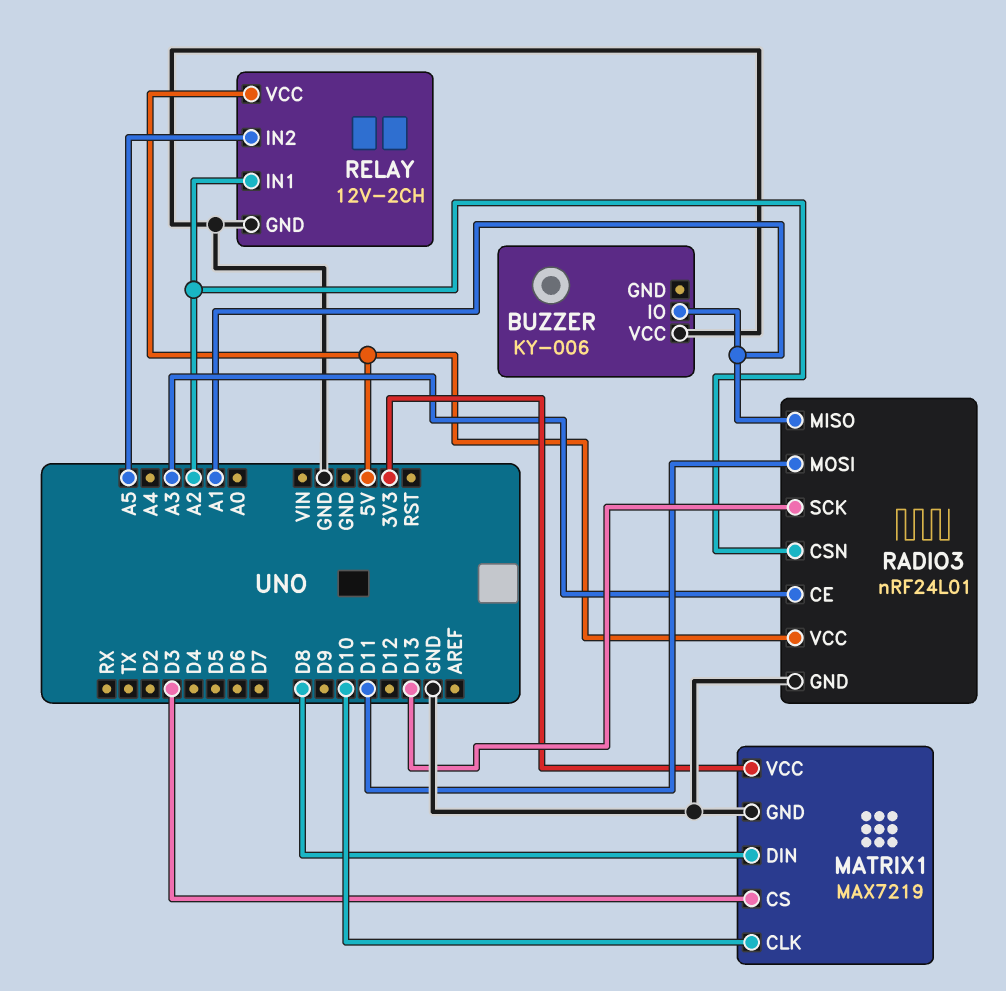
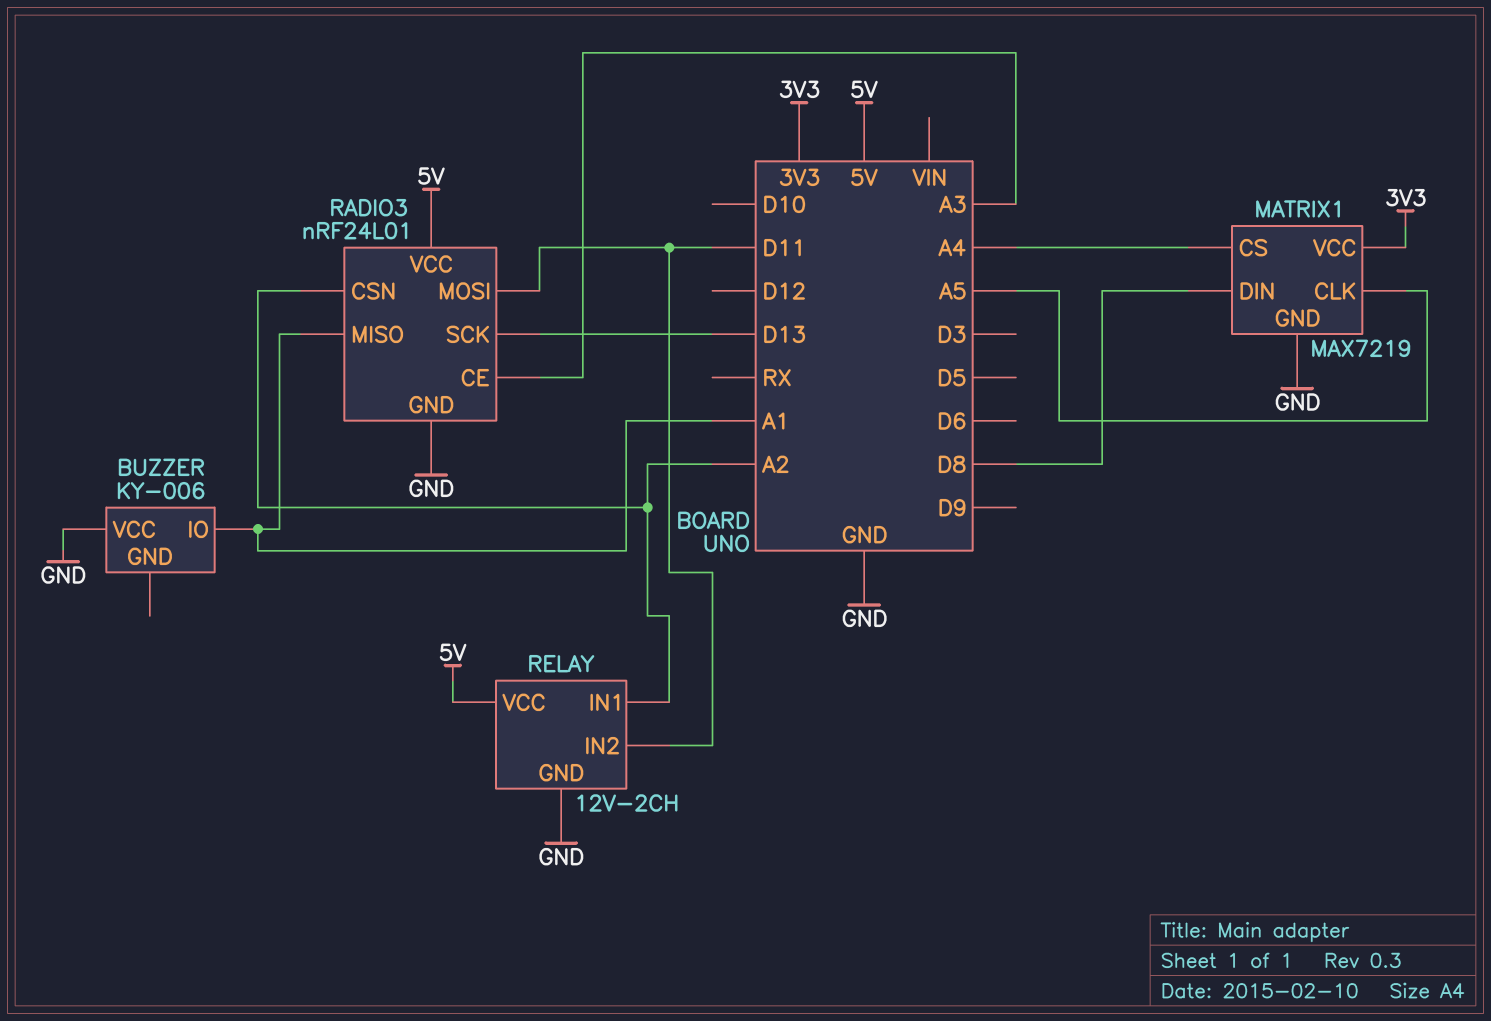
MATRIX1 pin CLK: D10 -> A5
MATRIX1 pin CS: D3 -> A4
RELAY pin IN2: A5 -> D11

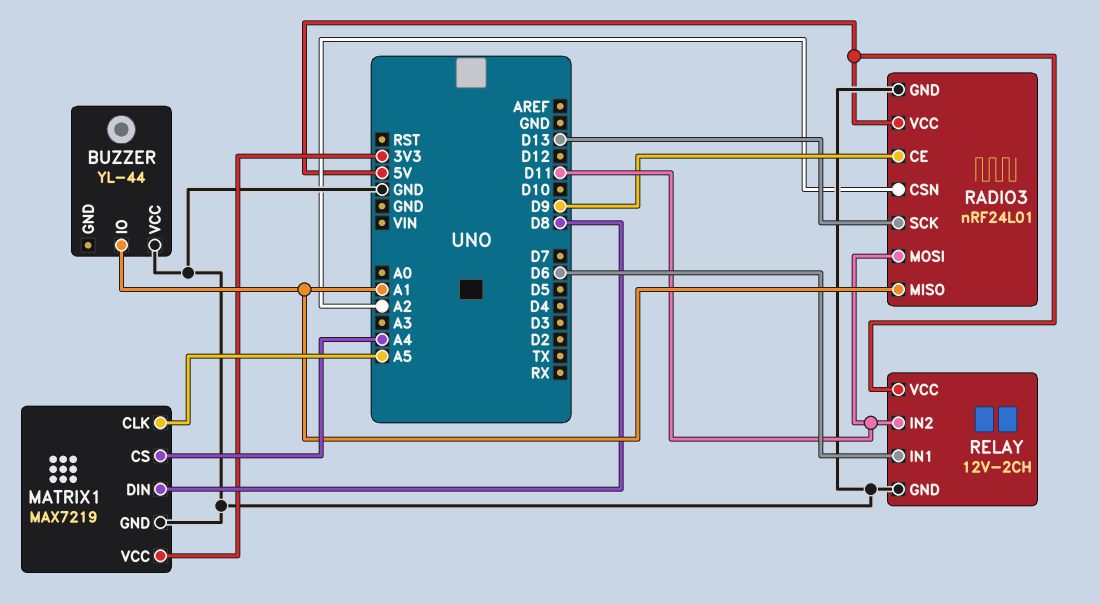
BUZZER: KY-006 -> YL-44
RADIO3 pin CE: A3 -> D9
RELAY pin IN1: A2 -> D6

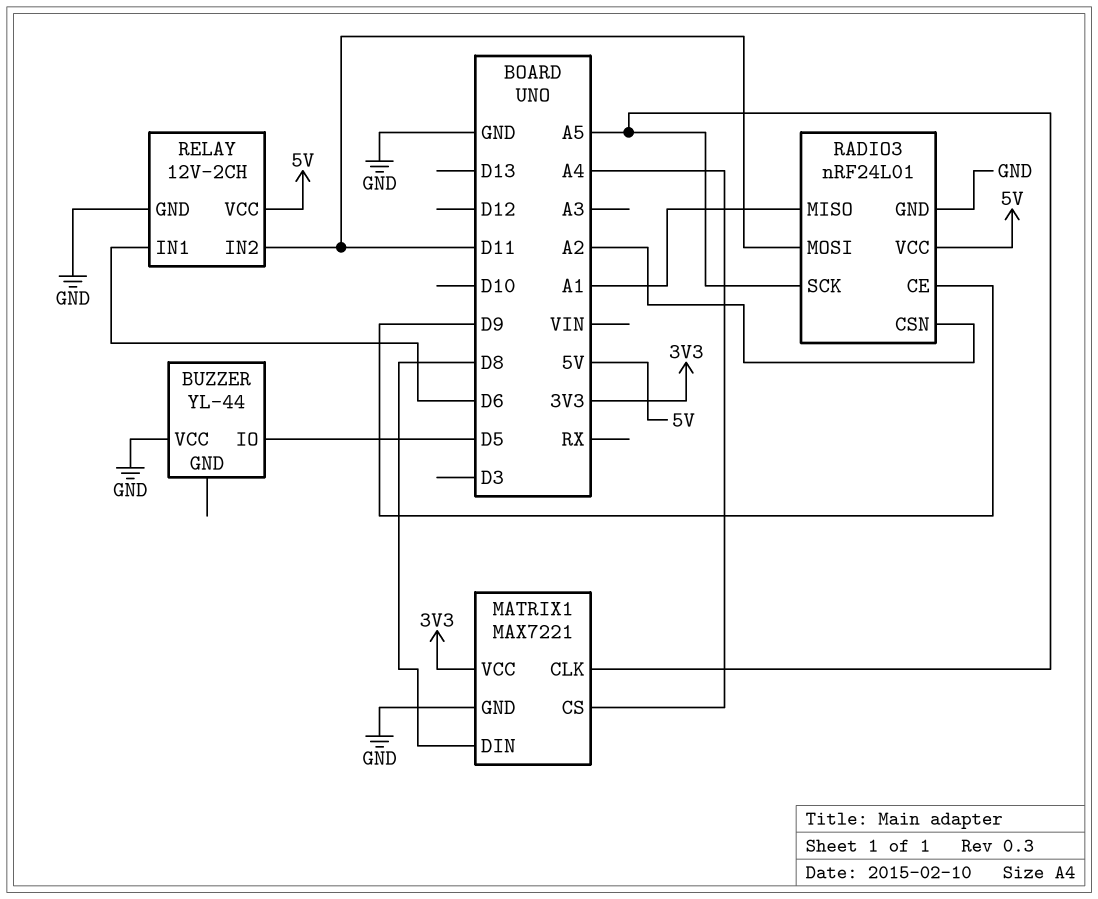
BUZZER pin IO: A1 -> D5
MATRIX1: MAX7219 -> MAX7221
RADIO3 pin SCK: D13 -> A5

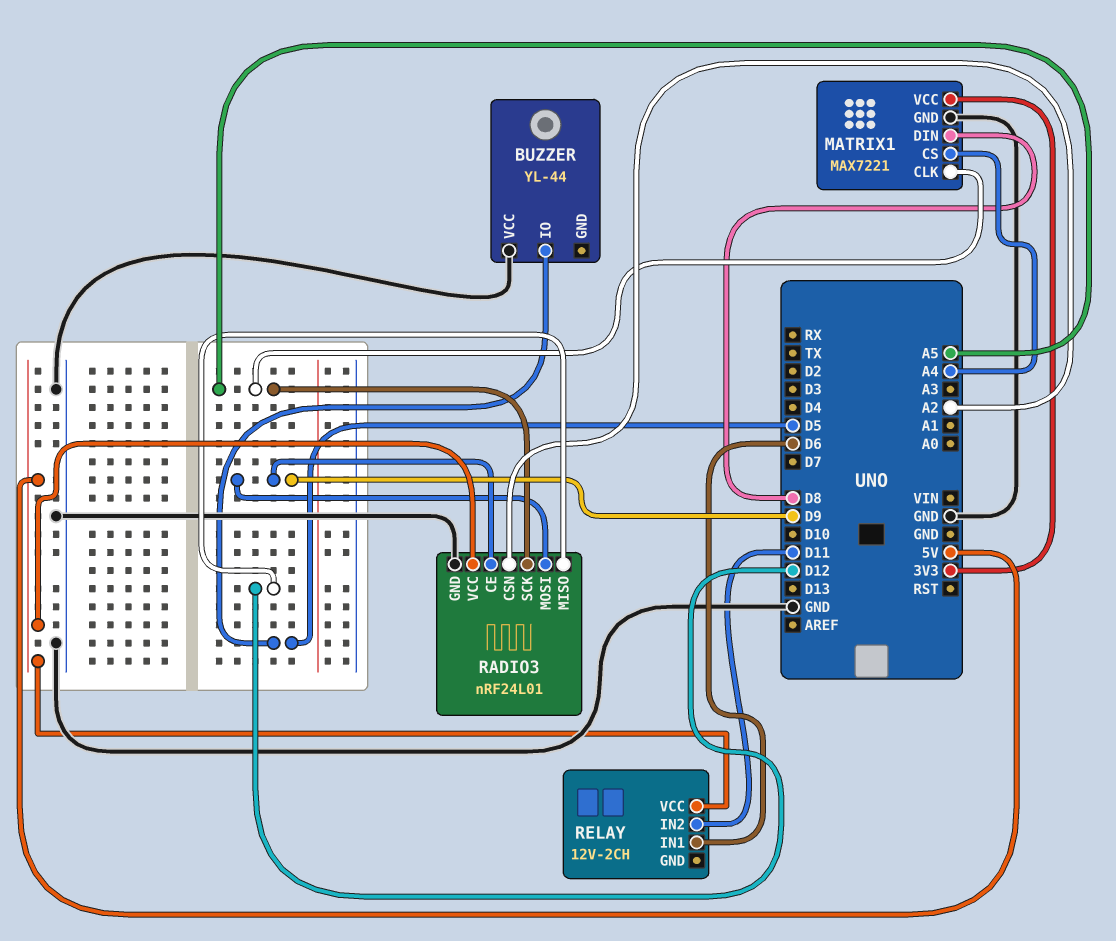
RADIO3 pin MISO: A1 -> D12
RADIO3 pin MOSI: D11 -> D9
RELAY pin GND: GND -> none

